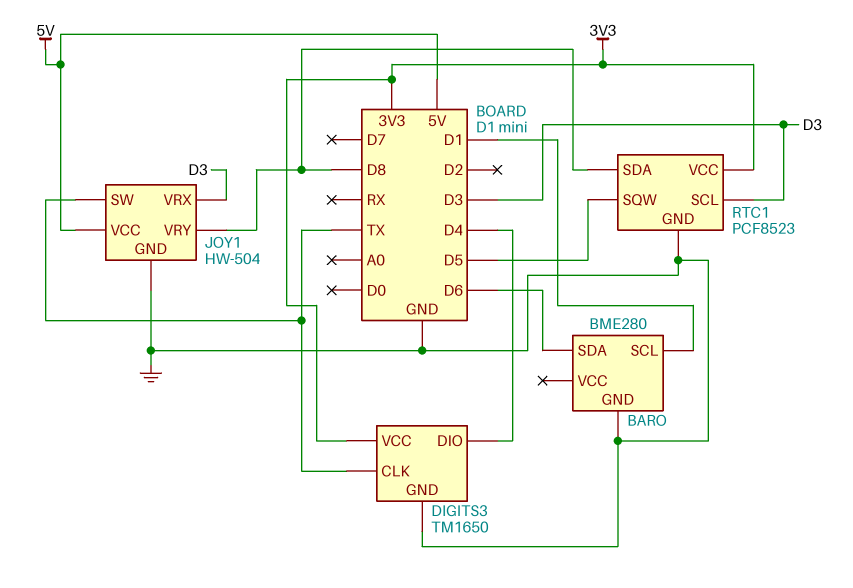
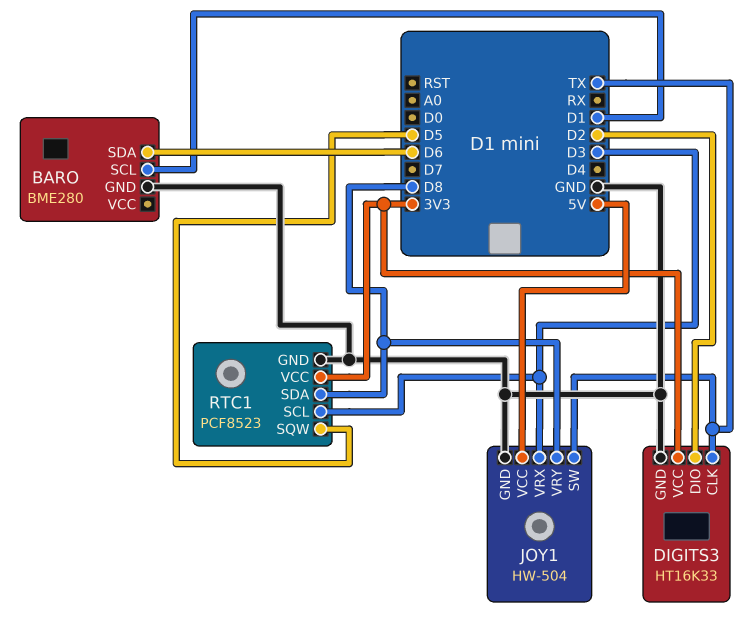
DIGITS3: TM1650 -> HT16K33
DIGITS3 pin DIO: D4 -> D2

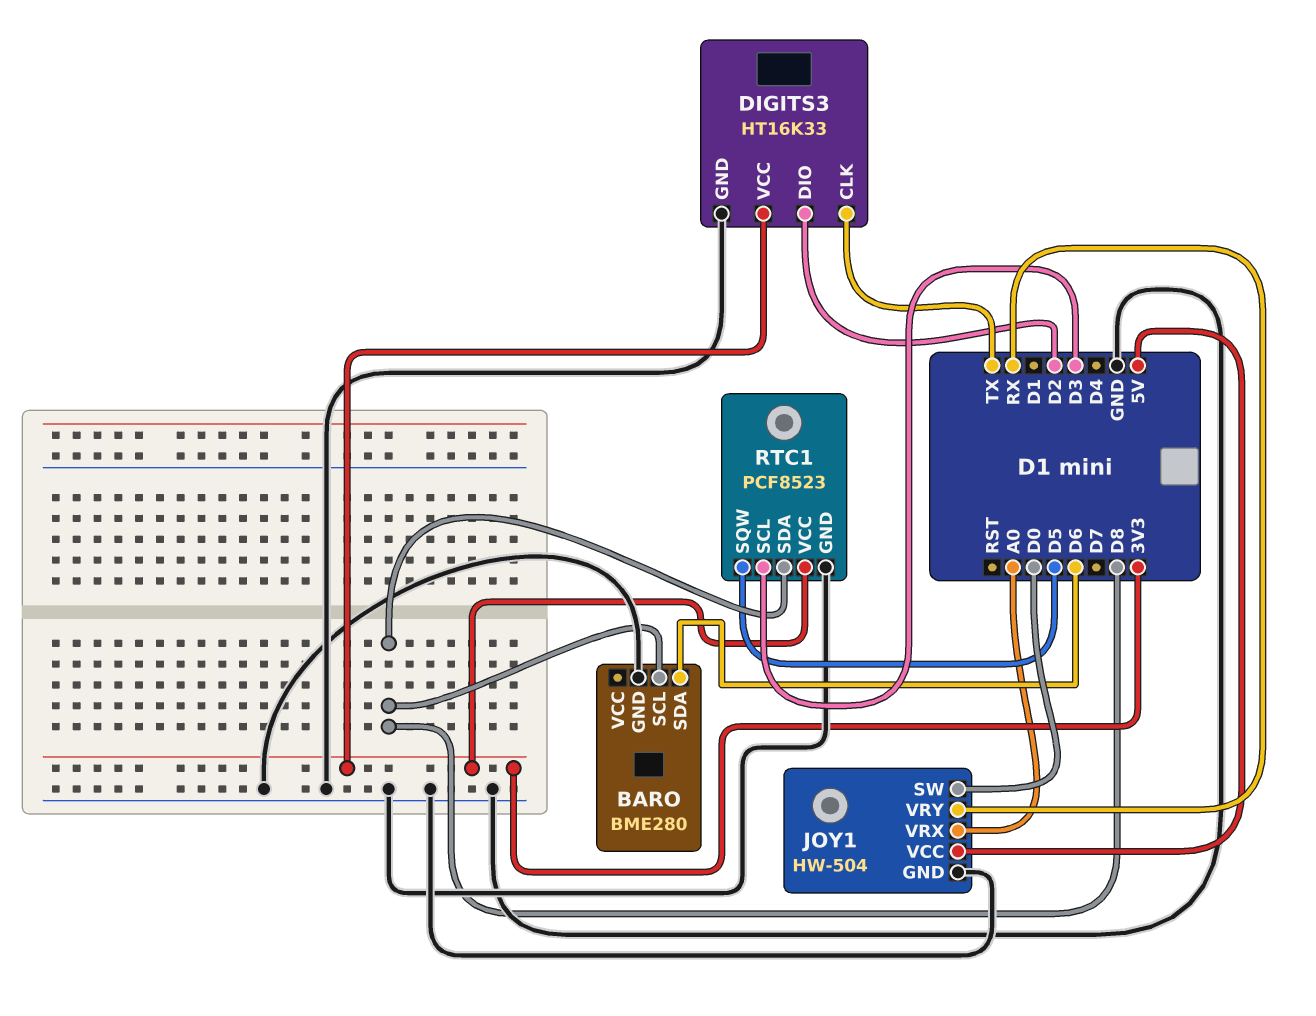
BARO pin SCL: D1 -> D8
JOY1 pin SW: TX -> D0
JOY1 pin VRX: D3 -> A0
JOY1 pin VRY: D8 -> RX

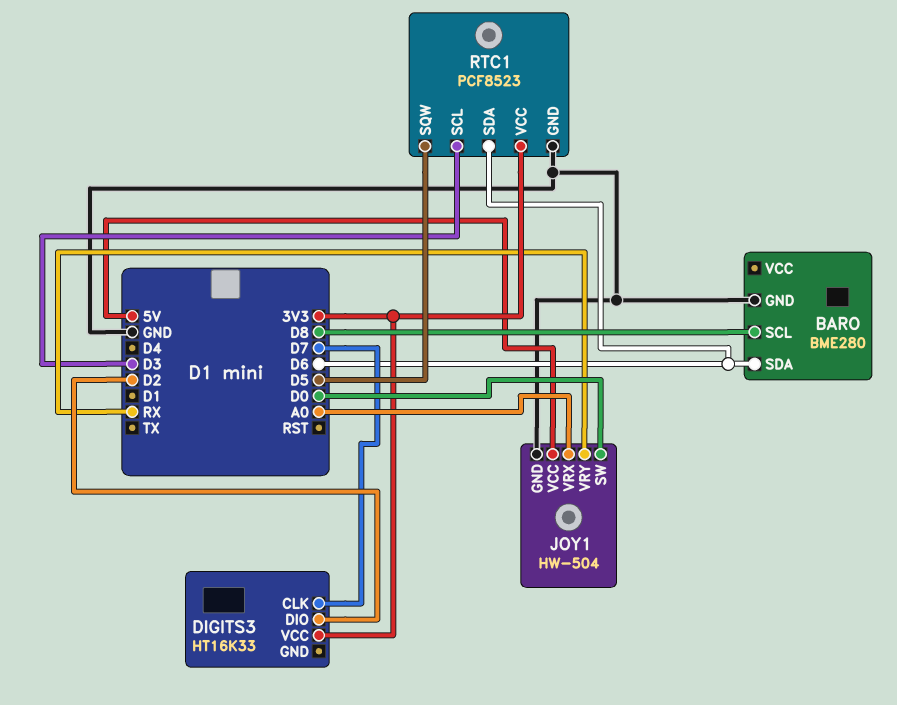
DIGITS3 pin CLK: TX -> D7
DIGITS3 pin GND: GND -> none
RTC1 pin SDA: D8 -> D6

